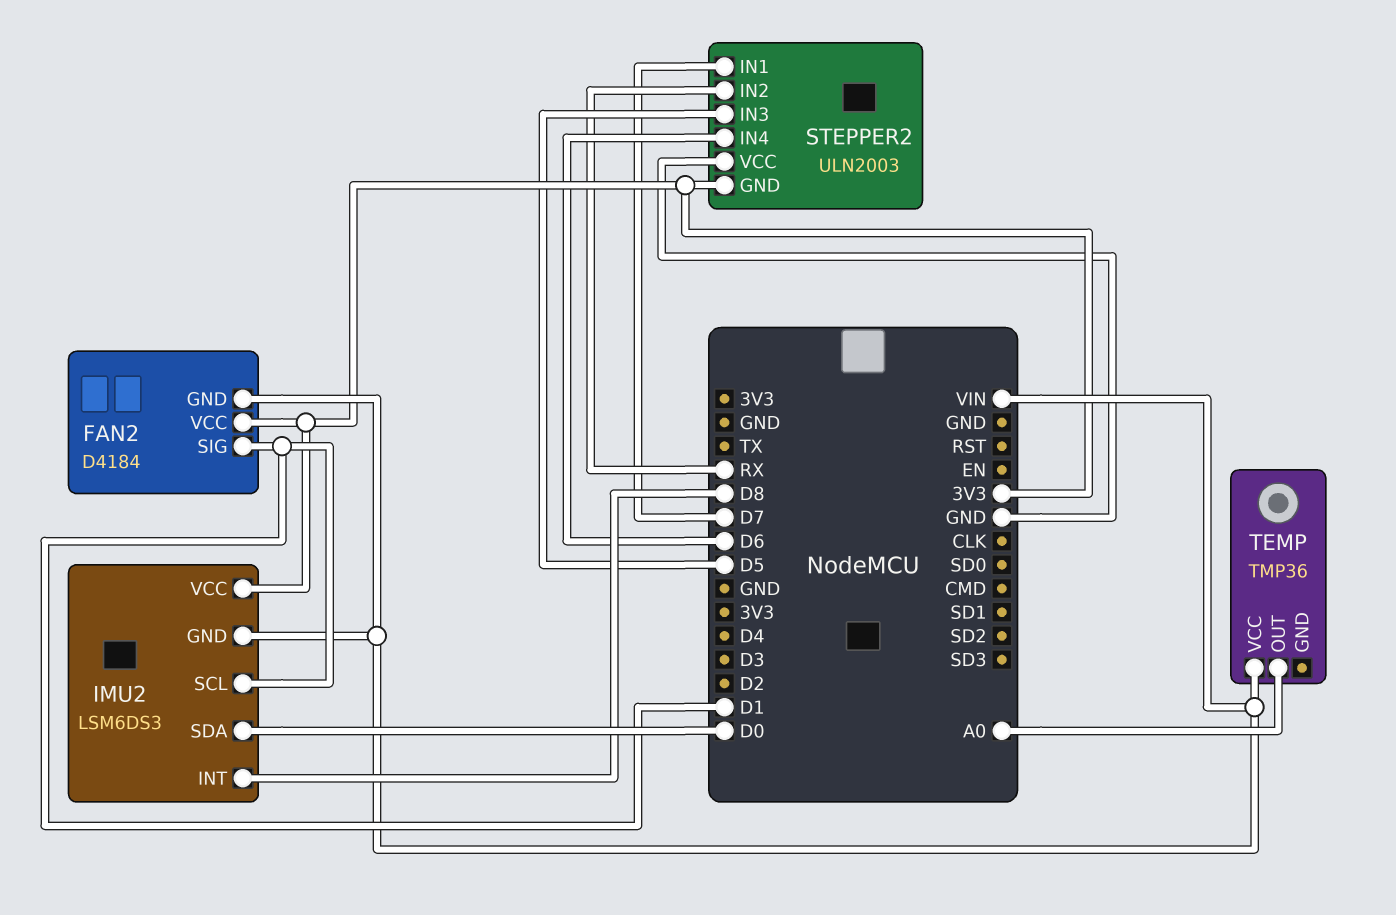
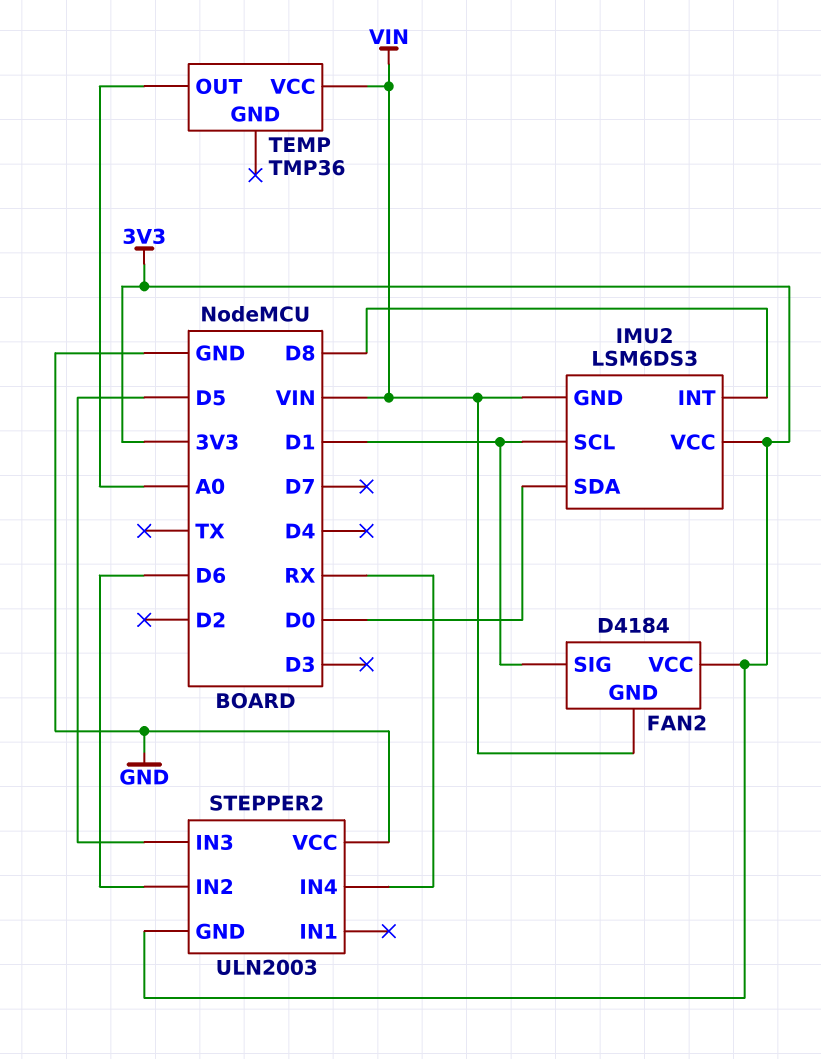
STEPPER2 pin IN1: D7 -> none
STEPPER2 pin IN2: RX -> D6
STEPPER2 pin IN4: D6 -> RX

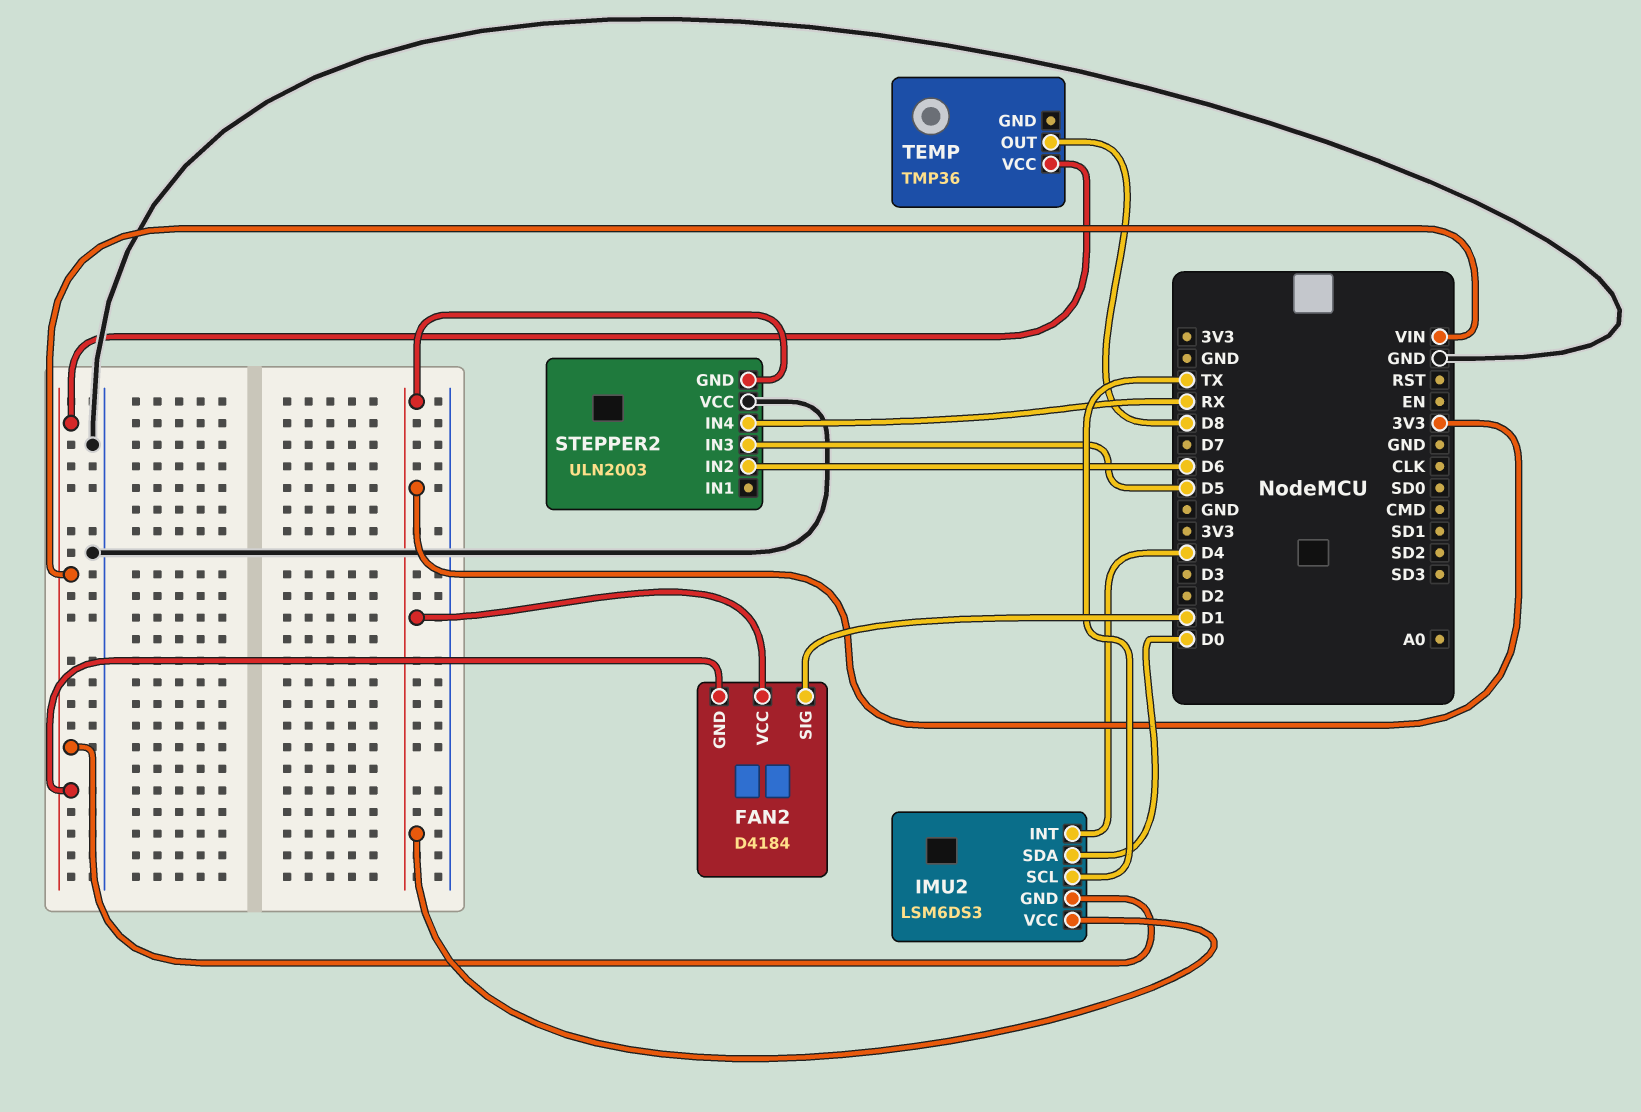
IMU2 pin INT: D8 -> D4
IMU2 pin SCL: D1 -> TX
TEMP pin OUT: A0 -> D8

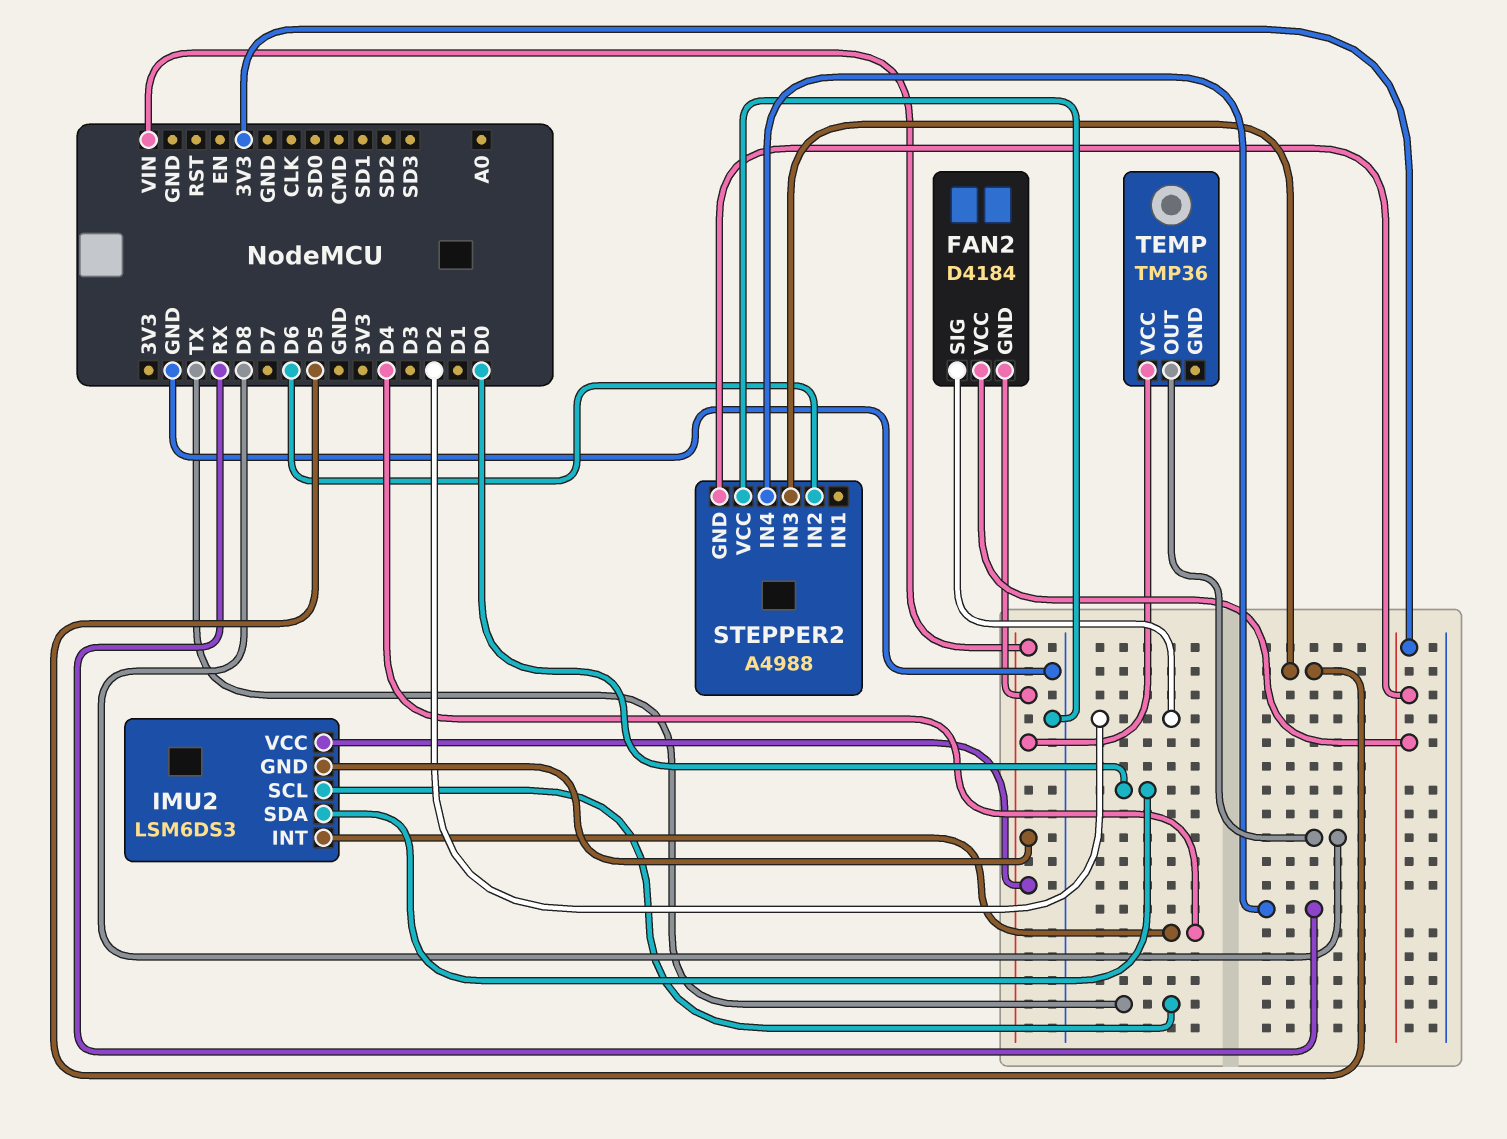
FAN2 pin SIG: D1 -> D2
IMU2 pin VCC: 3V3 -> VIN
STEPPER2: ULN2003 -> A4988

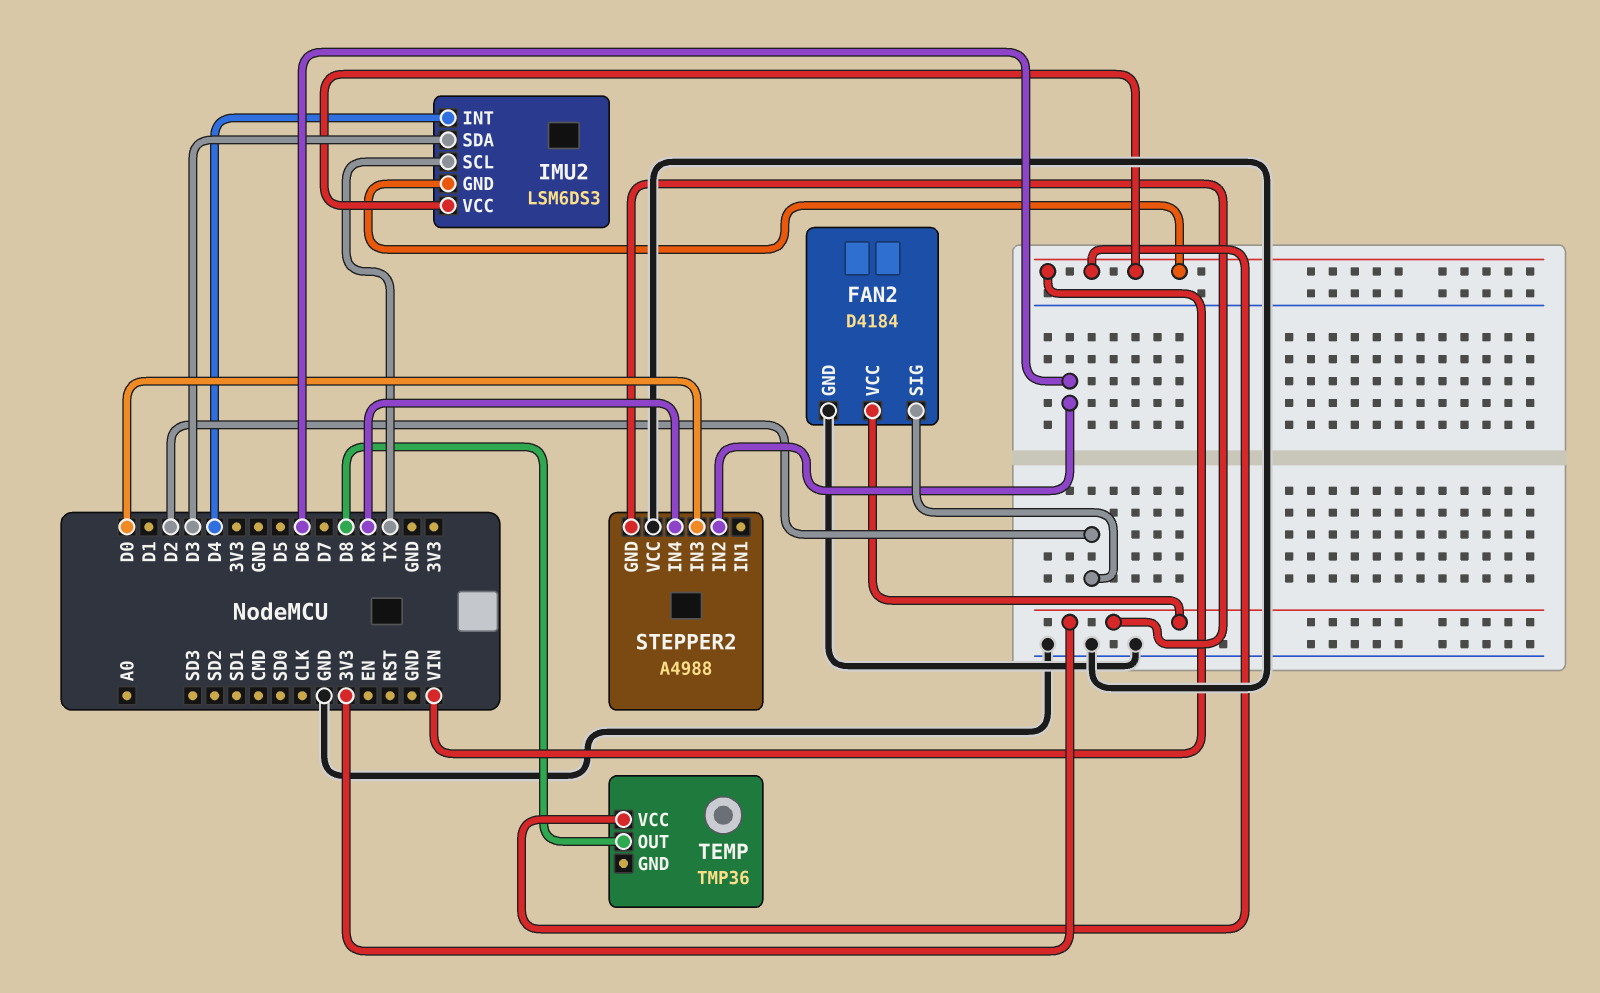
FAN2 pin GND: VIN -> GND
IMU2 pin SDA: D0 -> D3
STEPPER2 pin IN3: D5 -> D0

